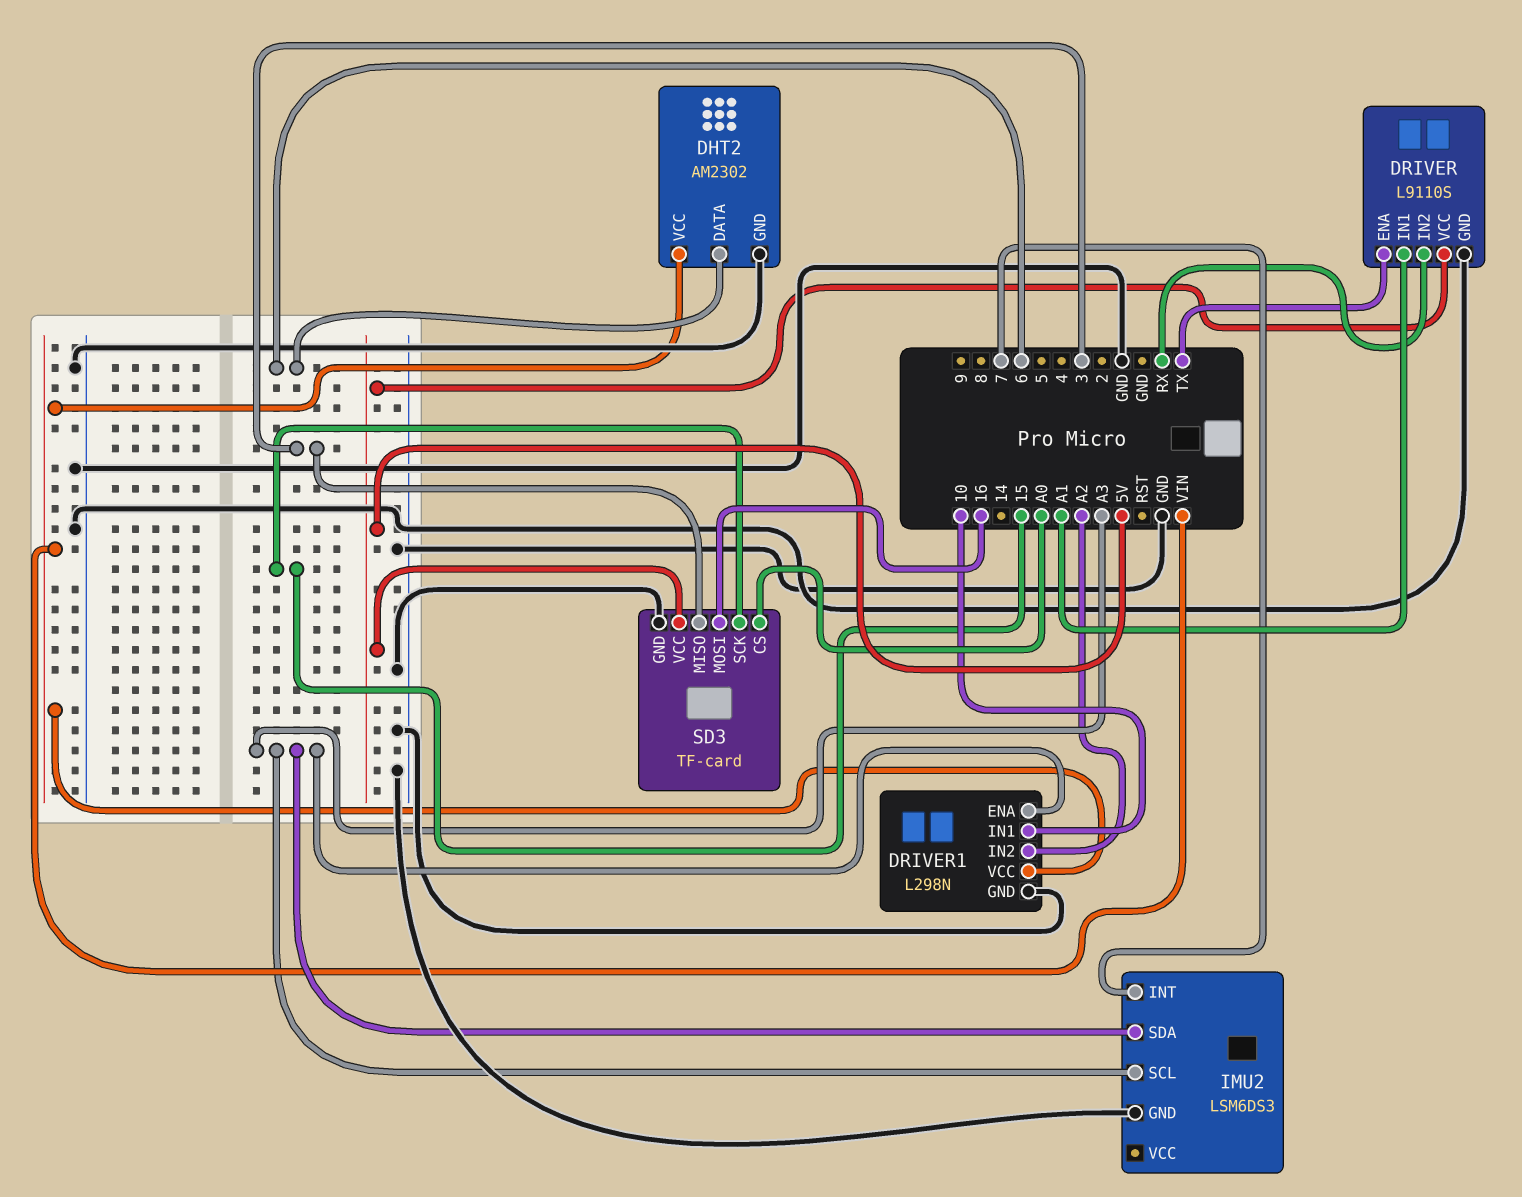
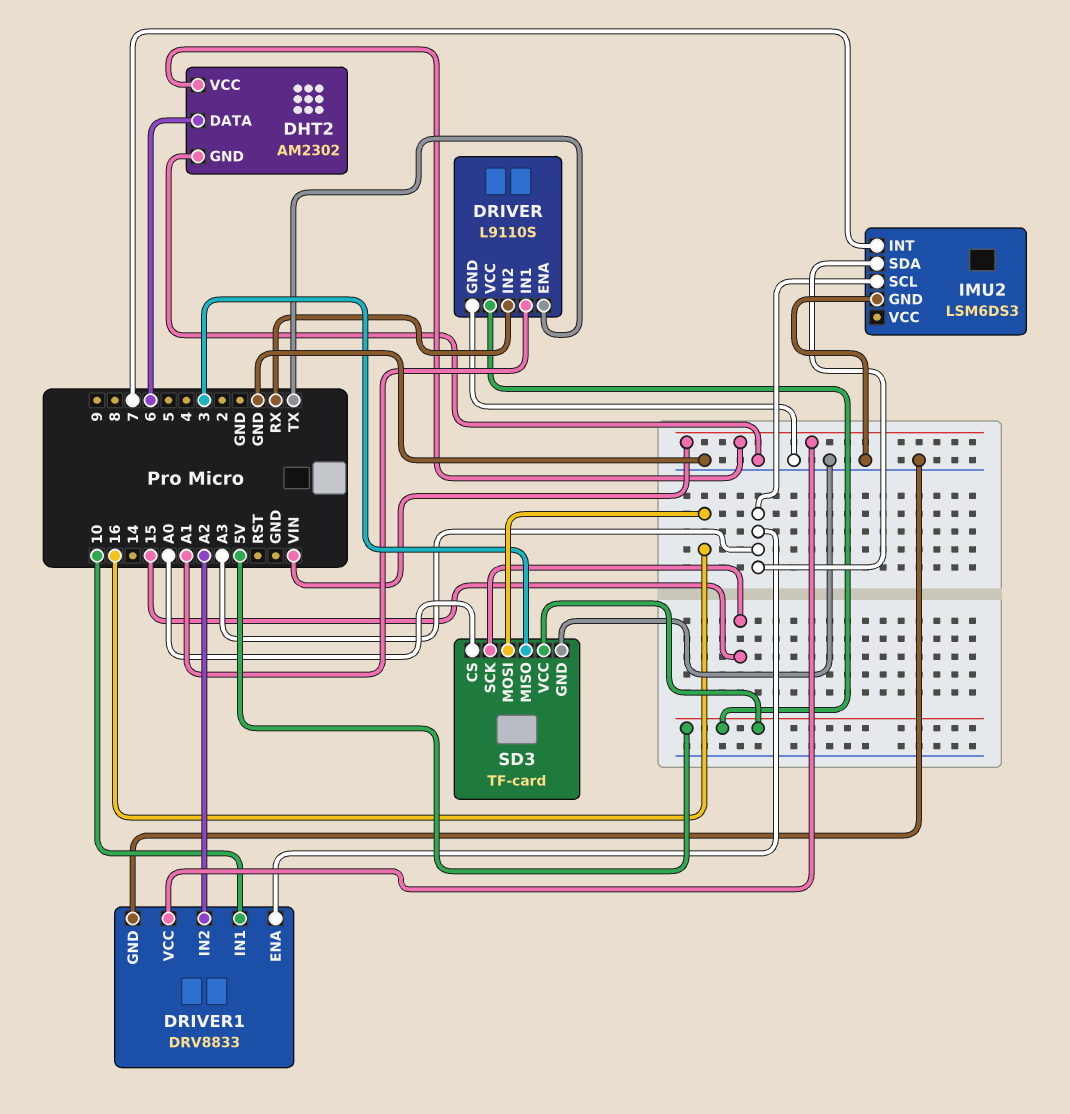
DRIVER1: L298N -> DRV8833

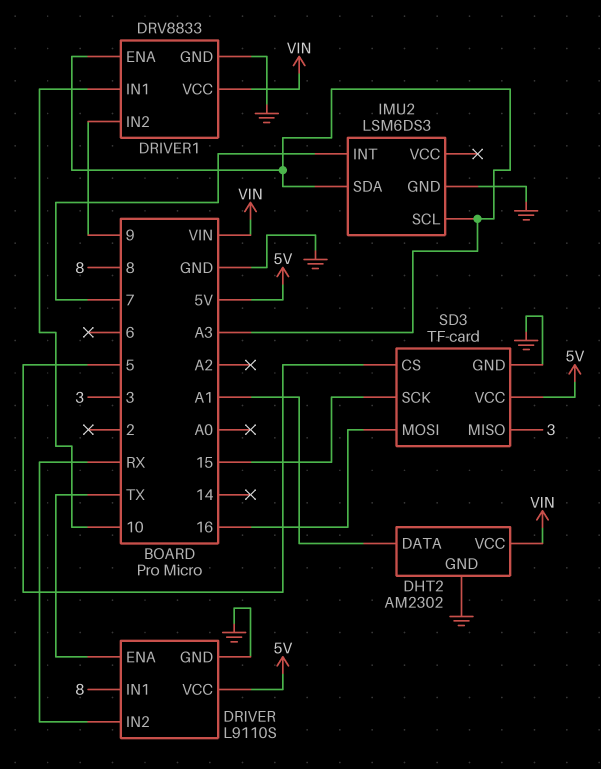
DHT2 pin DATA: 6 -> A1
DRIVER pin IN1: A1 -> 8
DRIVER1 pin IN2: A2 -> 9
SD3 pin CS: A0 -> 5

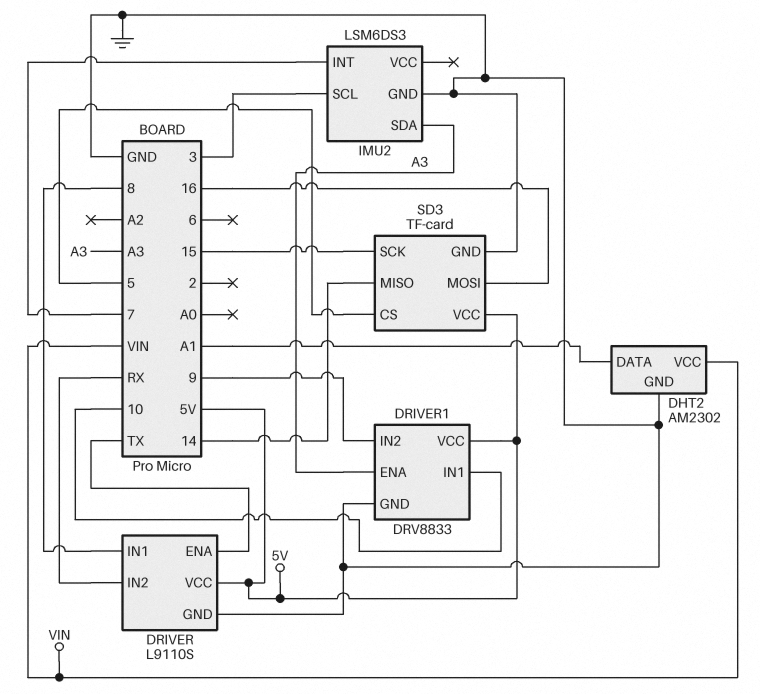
DRIVER1 pin VCC: VIN -> 5V
IMU2 pin SCL: A3 -> 3
SD3 pin MISO: 3 -> 14

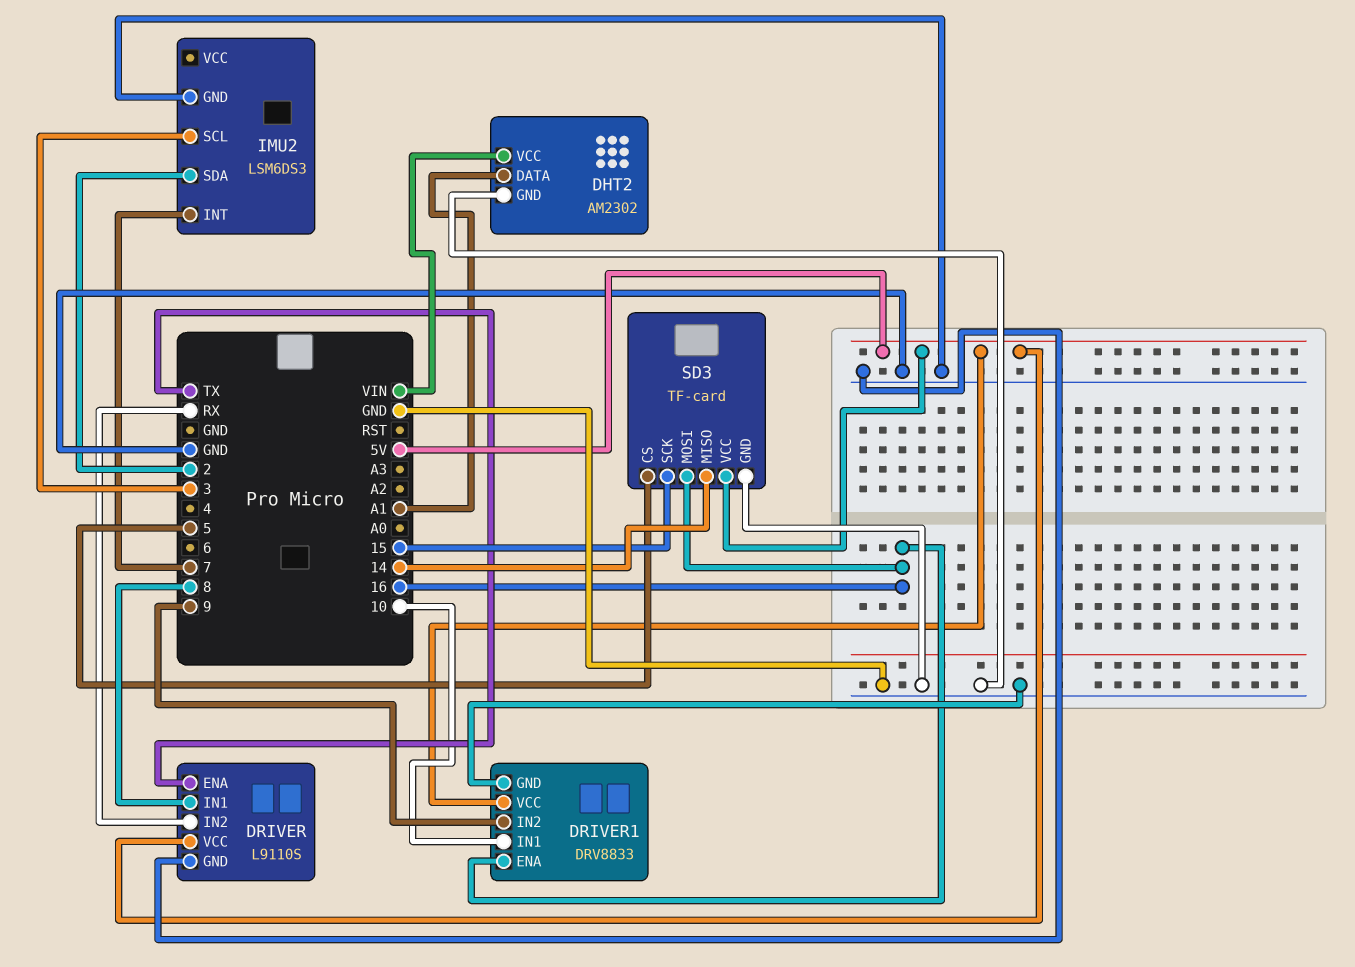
DRIVER1 pin ENA: A3 -> 16
IMU2 pin SDA: A3 -> 2

